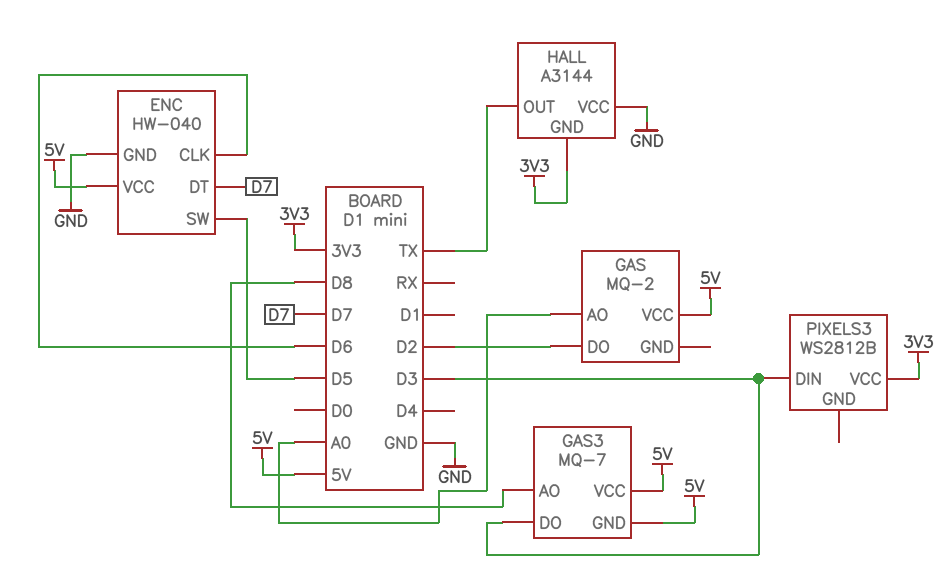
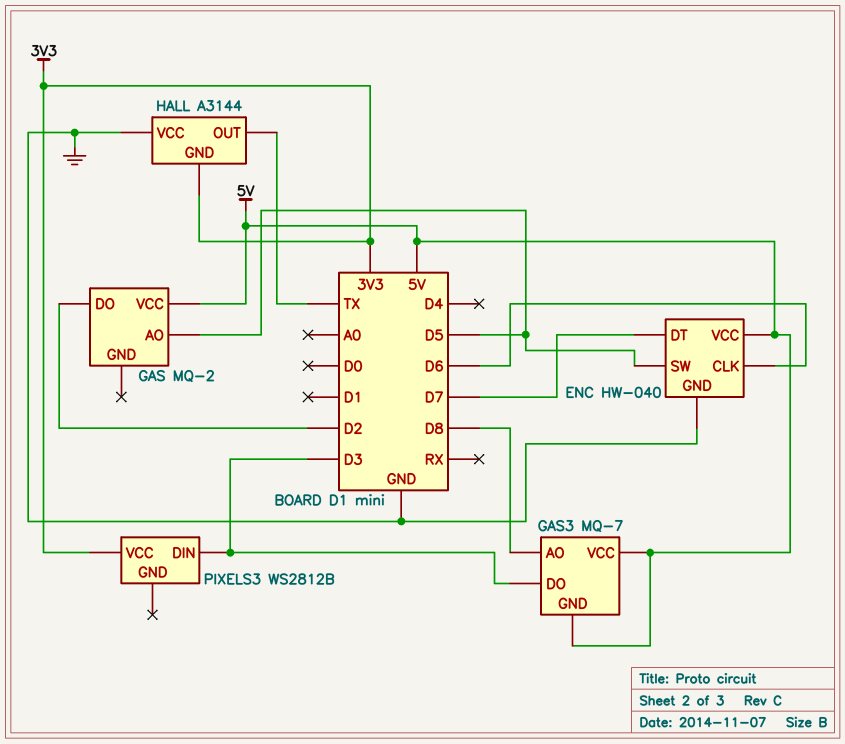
GAS pin AO: A0 -> D5

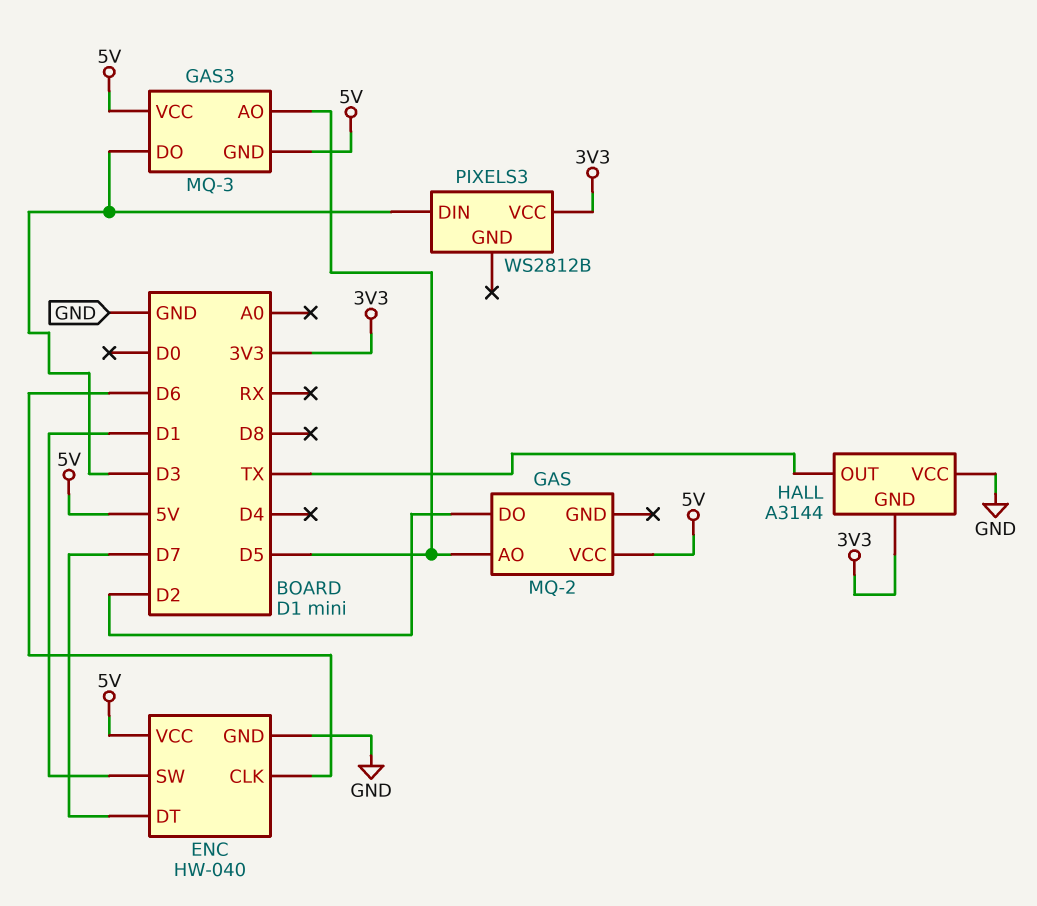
ENC pin SW: D5 -> D1
GAS3: MQ-7 -> MQ-3
GAS3 pin AO: D8 -> D5

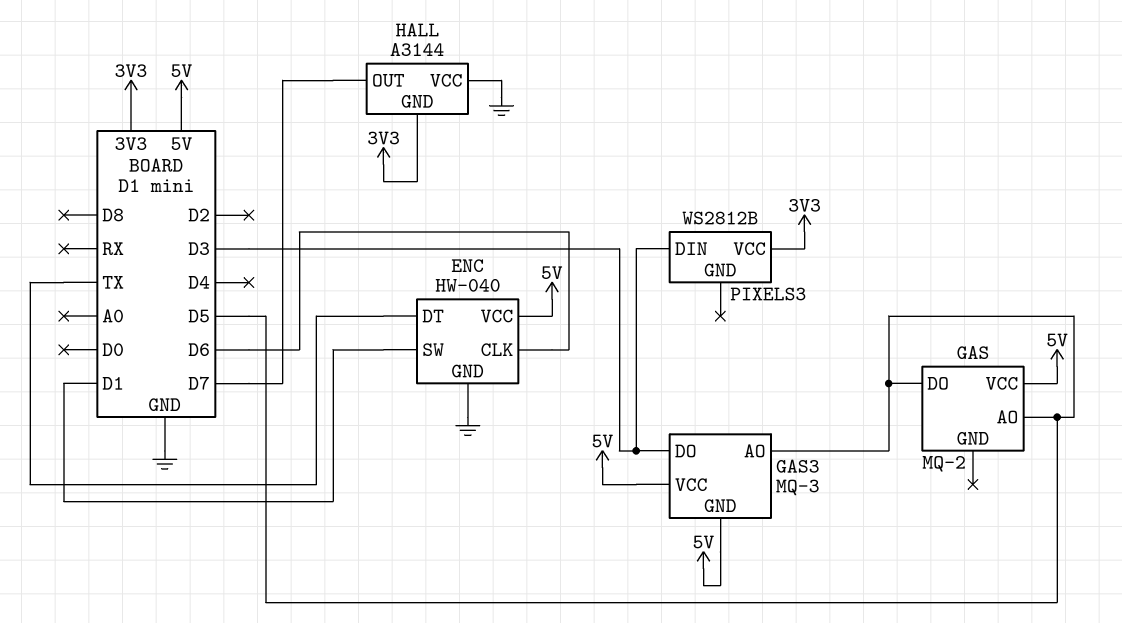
ENC pin DT: D7 -> TX
GAS pin DO: D2 -> D5
HALL pin OUT: TX -> D7

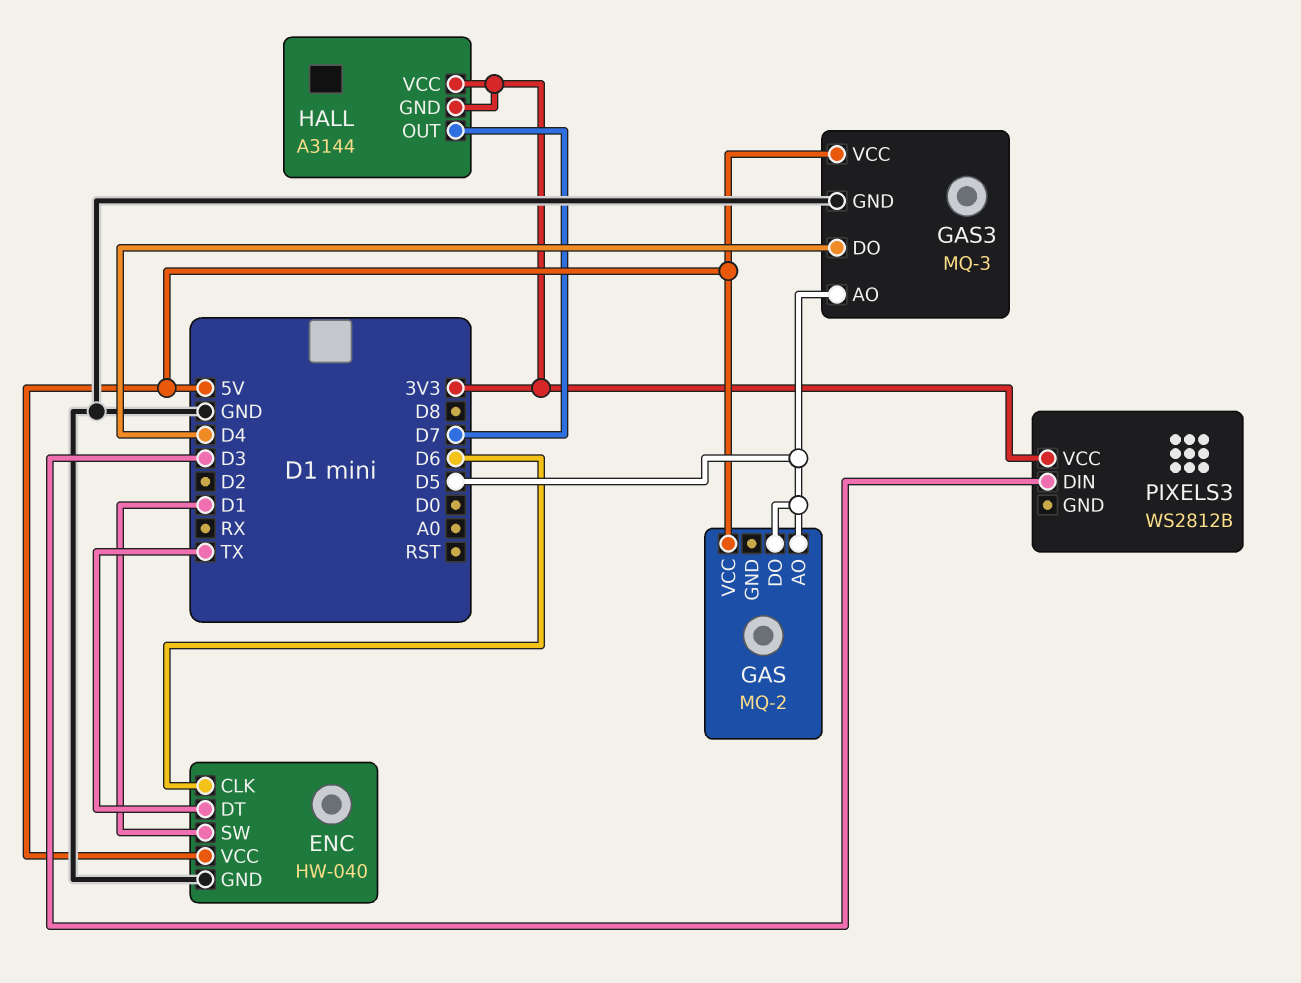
GAS3 pin DO: D3 -> D4
GAS3 pin GND: 5V -> GND
HALL pin VCC: GND -> 3V3

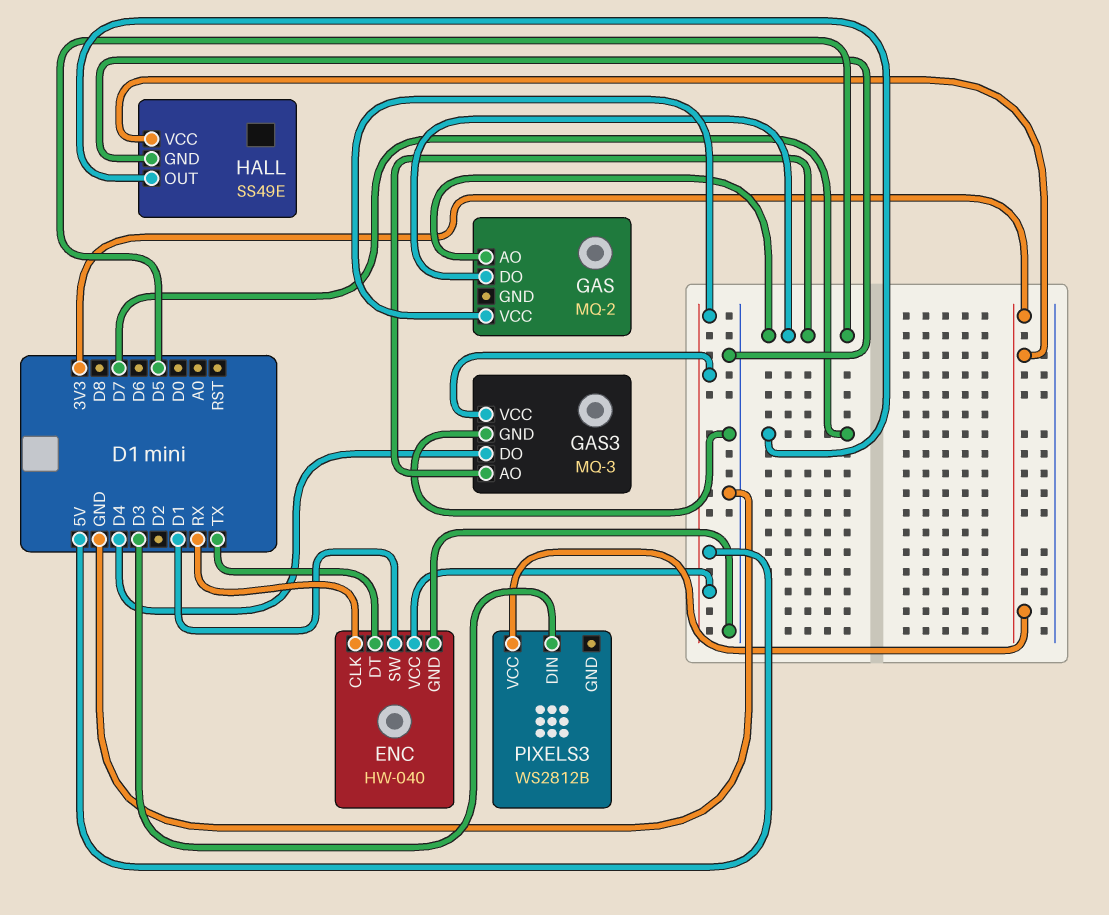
ENC pin CLK: D6 -> RX
HALL: A3144 -> SS49E
HALL pin GND: 3V3 -> GND

